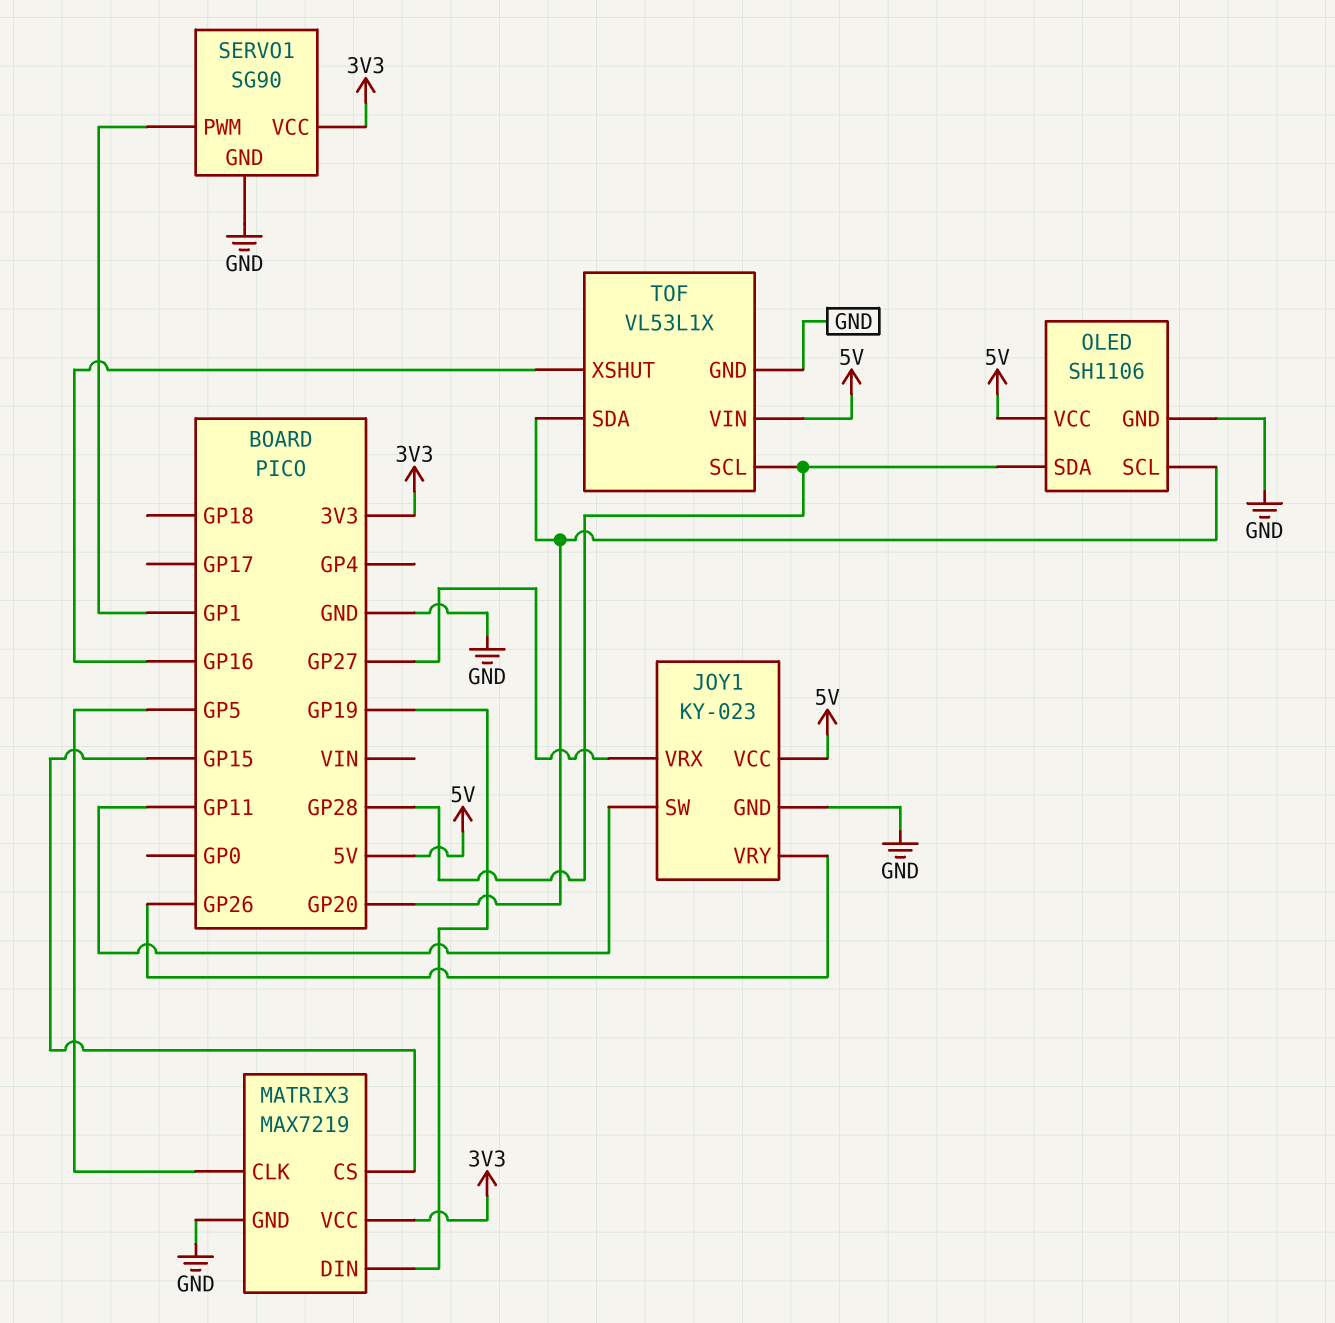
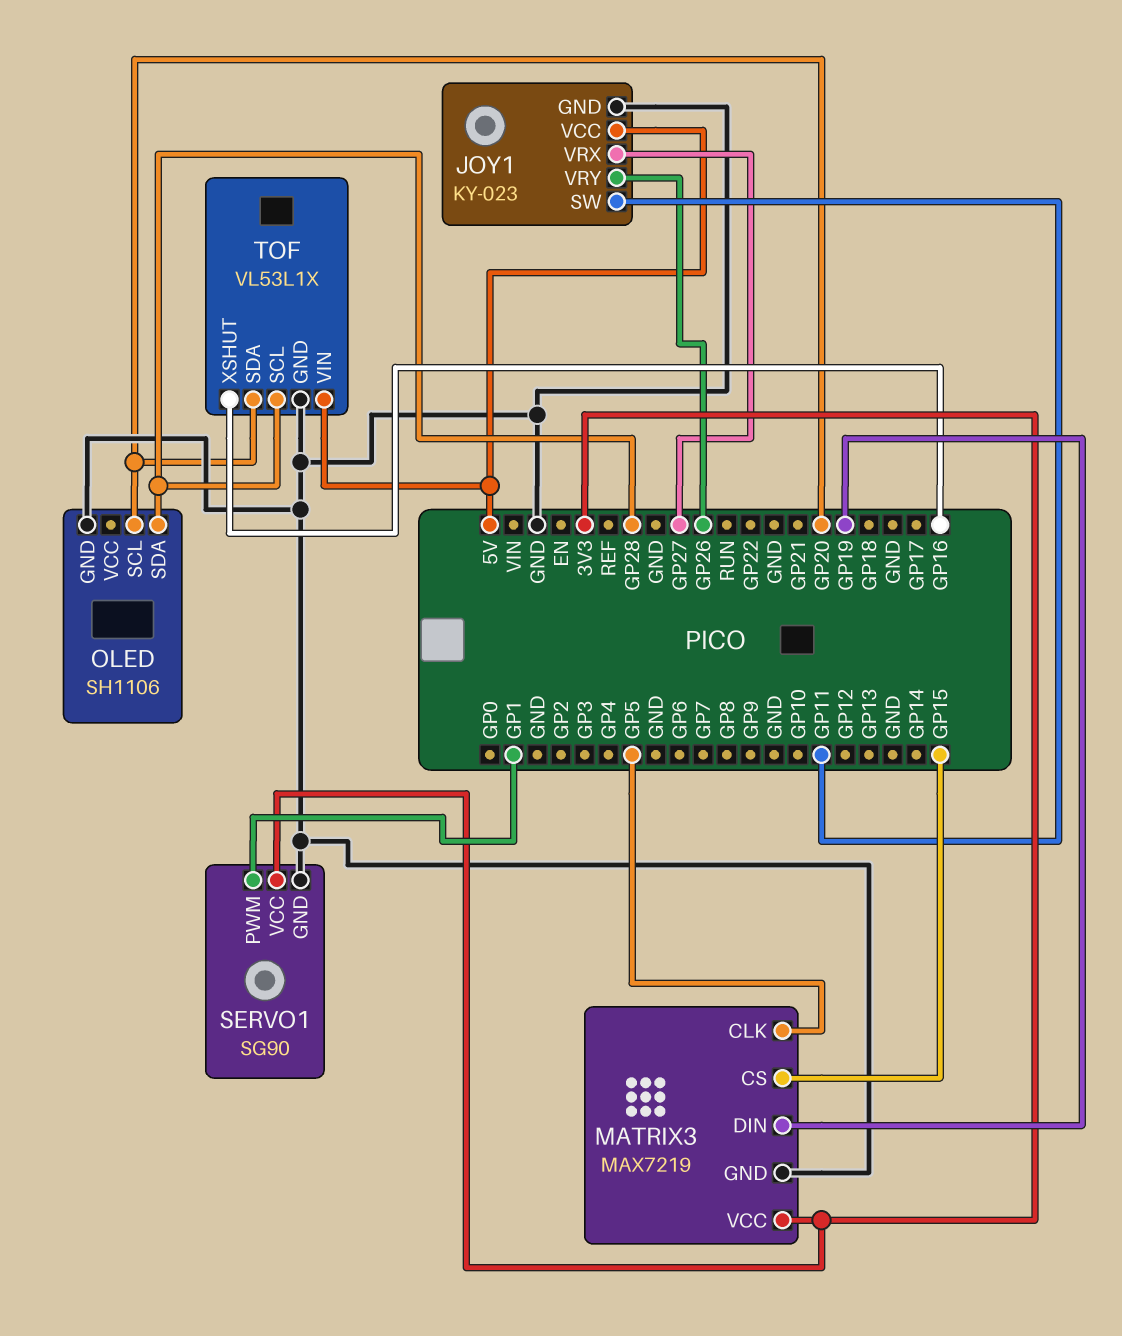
OLED pin VCC: 5V -> none

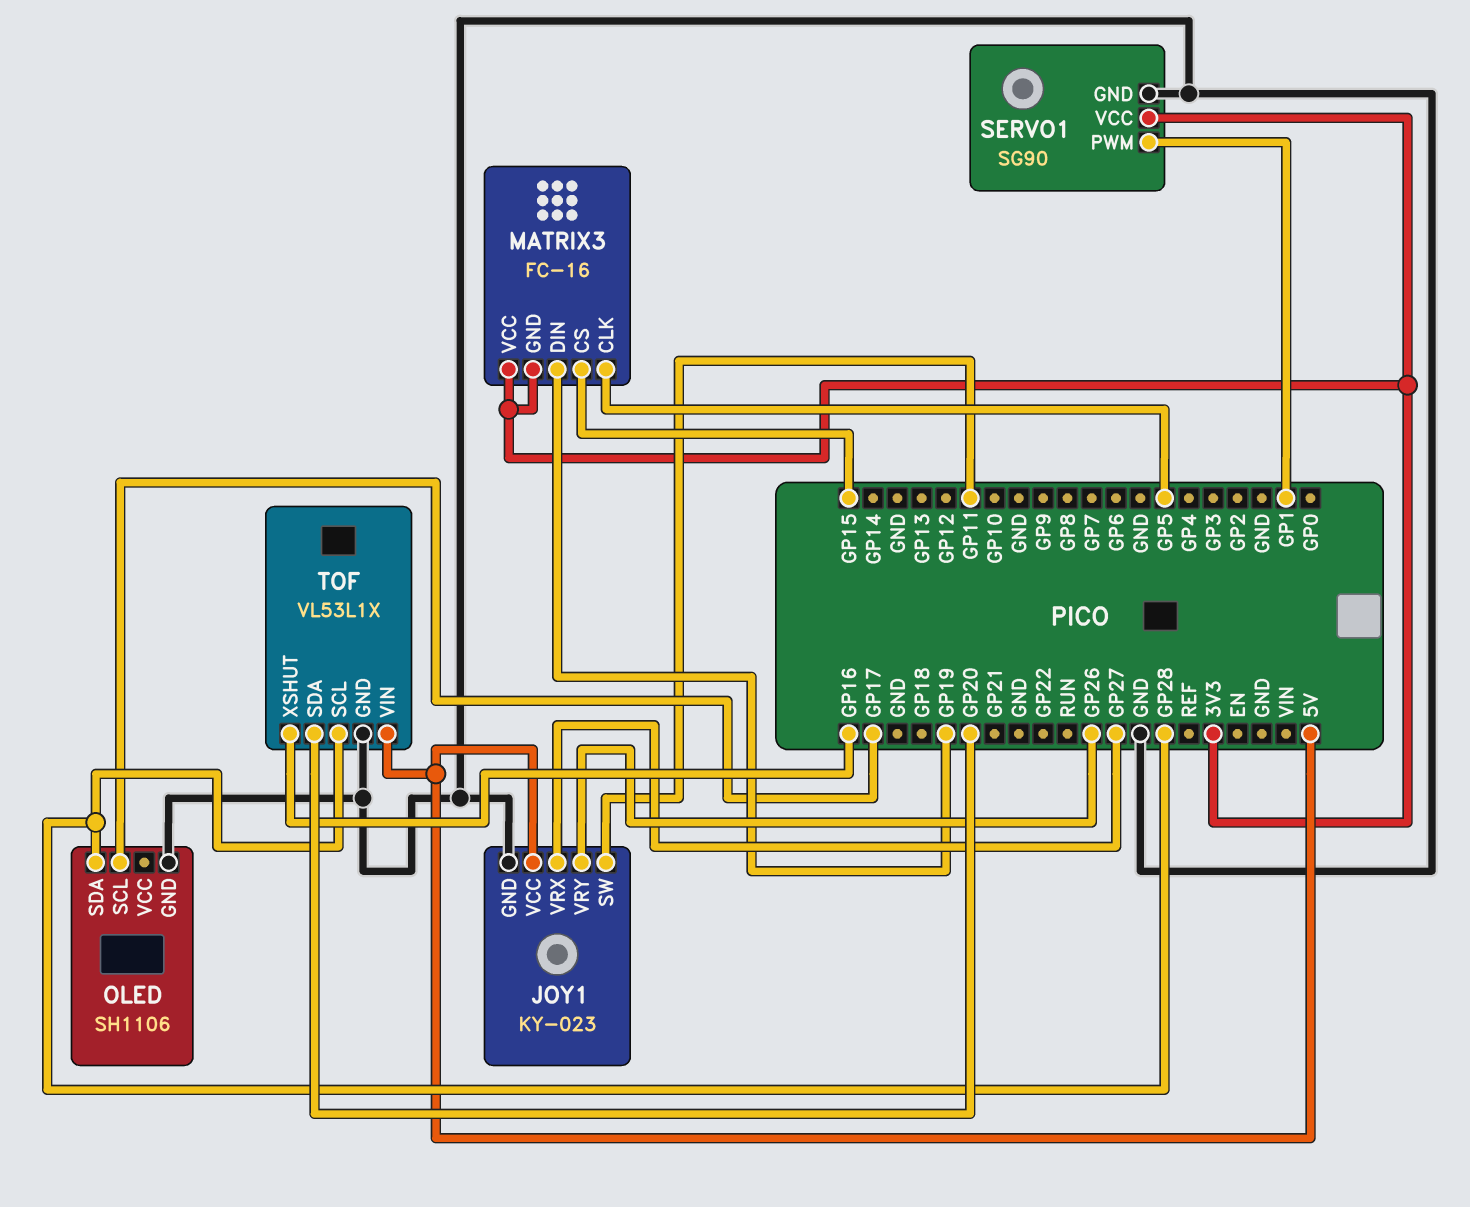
MATRIX3: MAX7219 -> FC-16
MATRIX3 pin GND: GND -> 3V3
OLED pin SCL: GP20 -> GP17

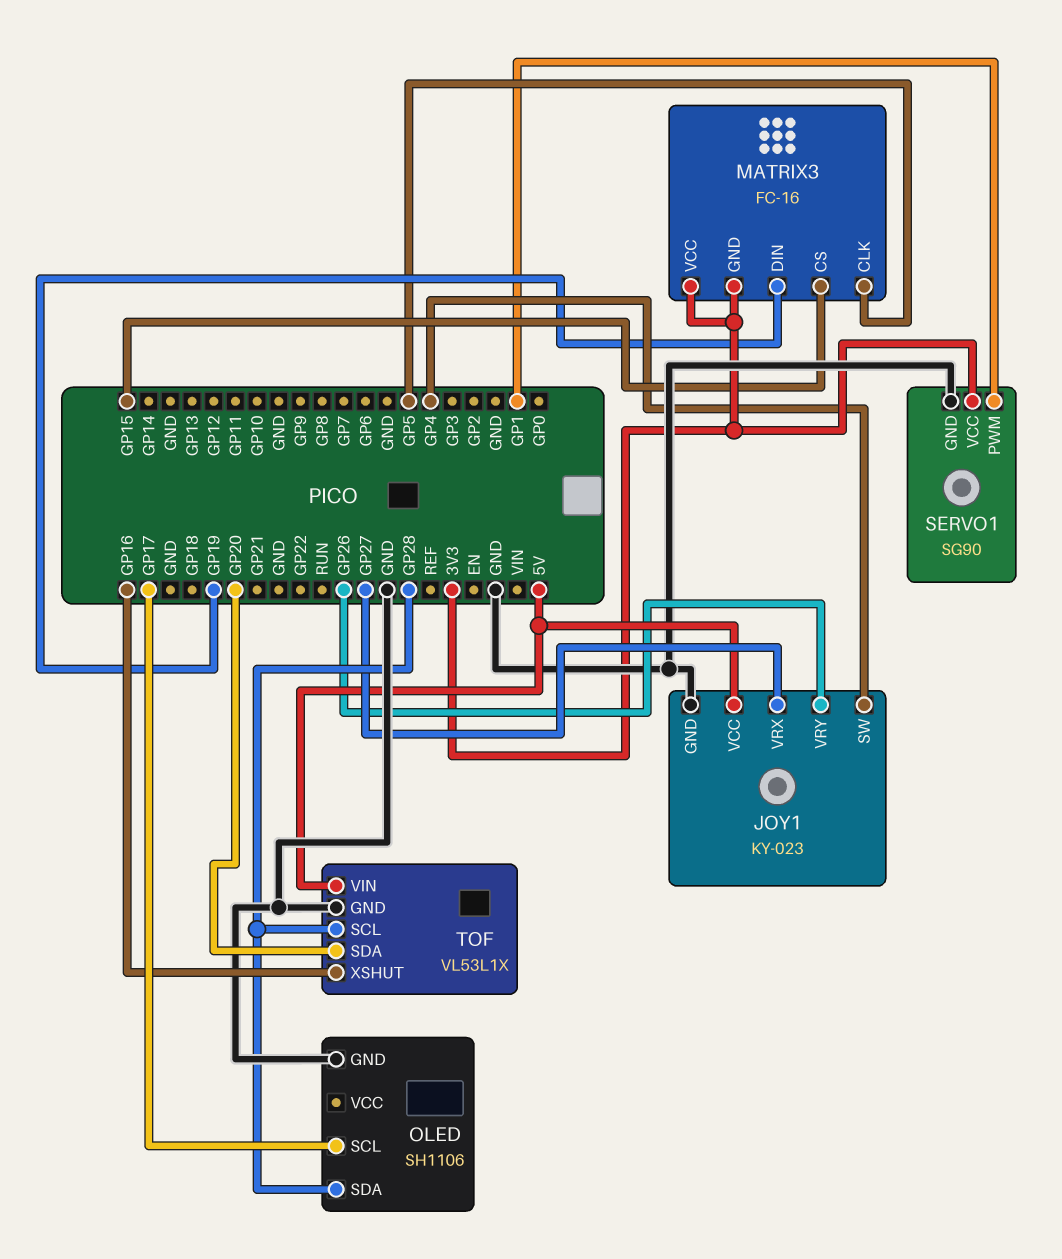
JOY1 pin SW: GP11 -> GP4

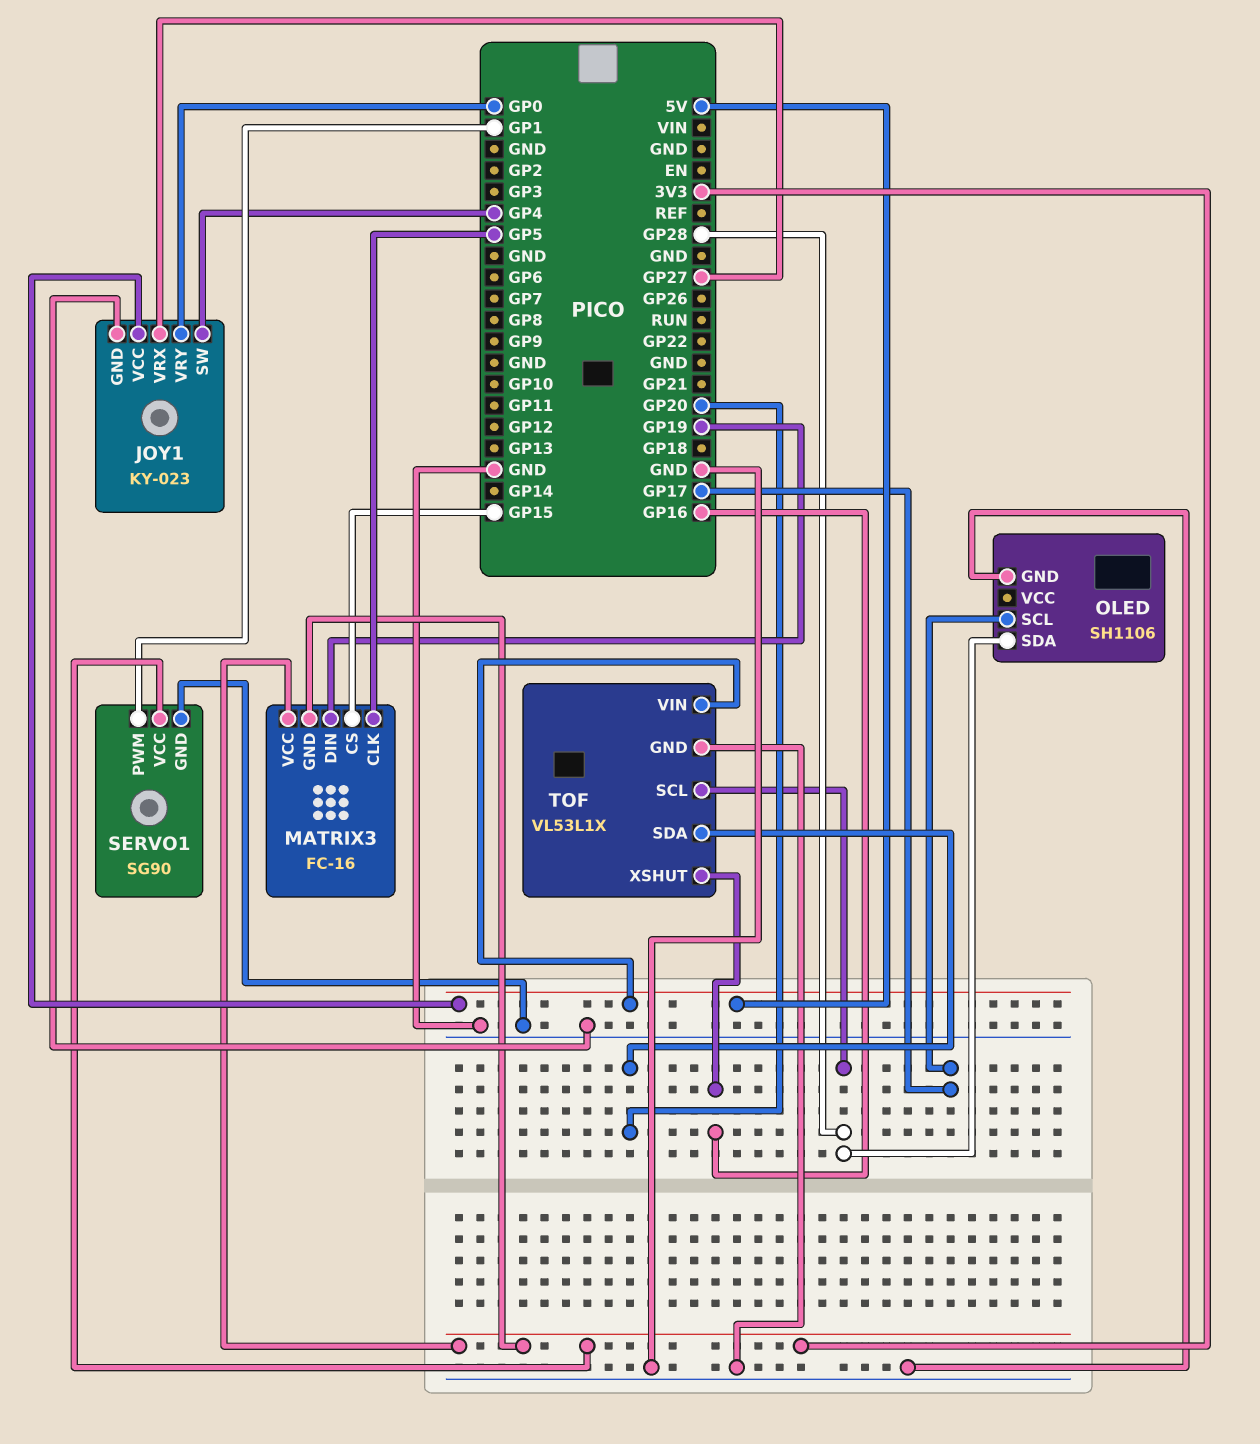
JOY1 pin VRY: GP26 -> GP0

